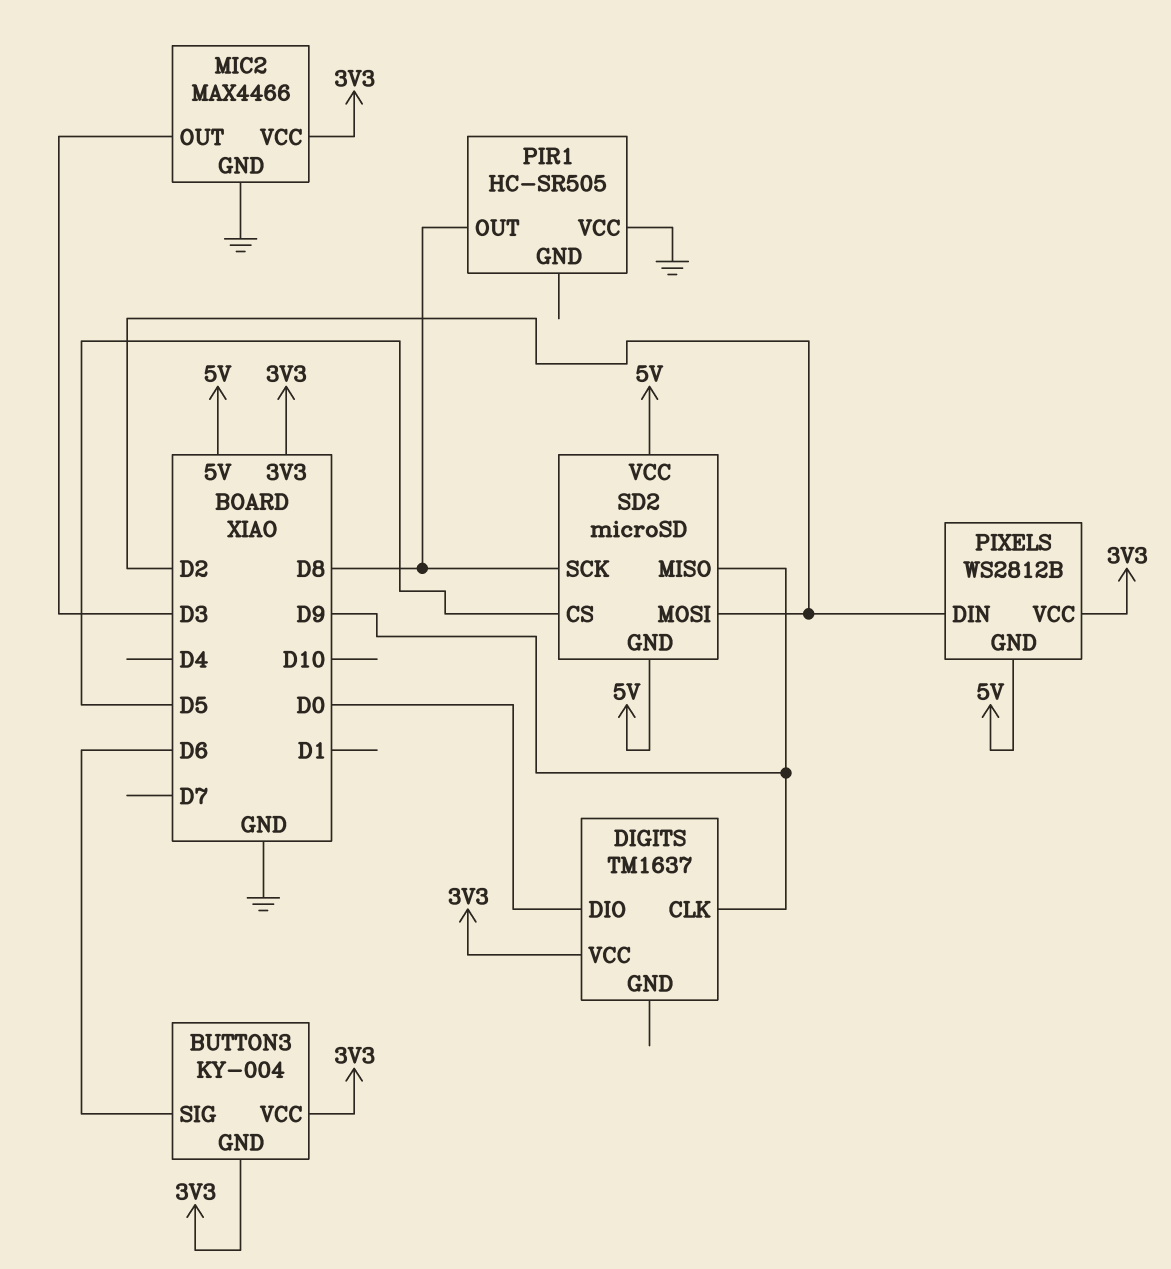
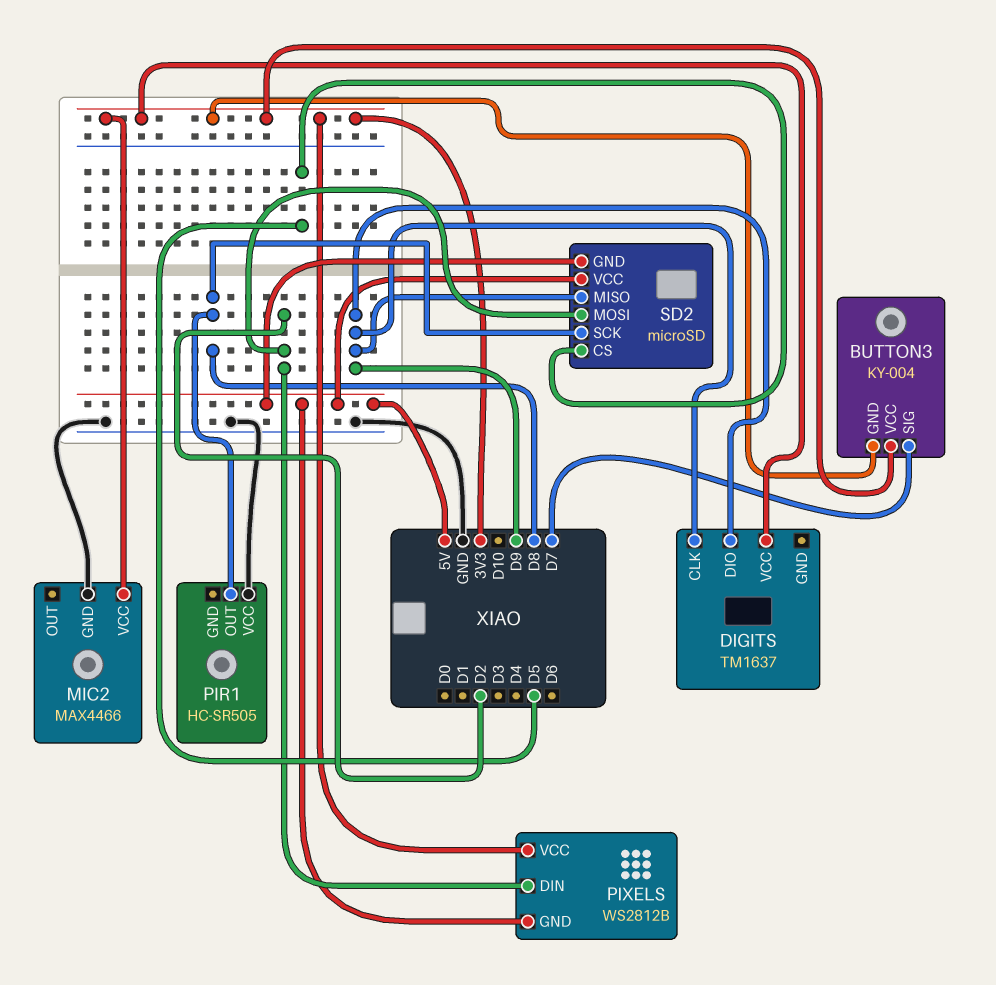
BUTTON3 pin SIG: D6 -> D7
DIGITS pin DIO: D0 -> D9
MIC2 pin OUT: D3 -> none

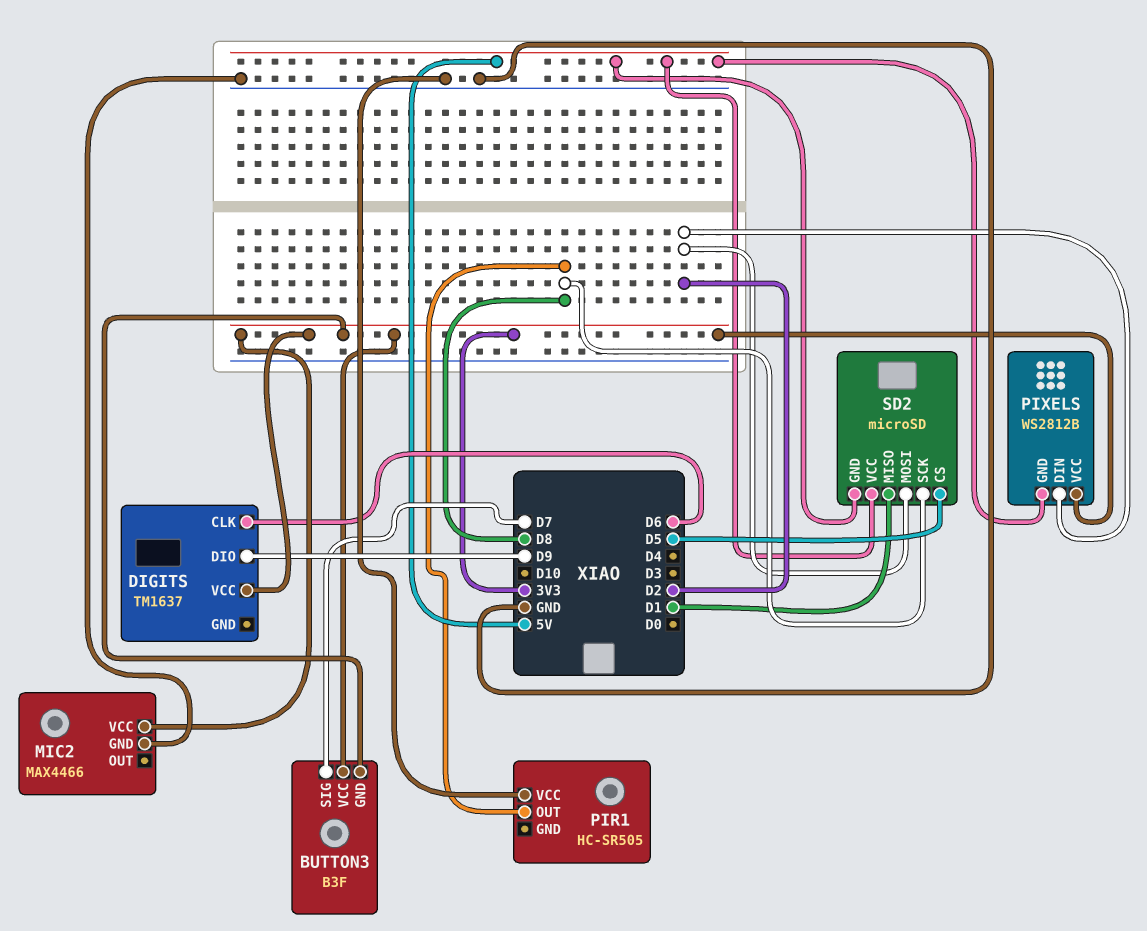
BUTTON3: KY-004 -> B3F
DIGITS pin CLK: D9 -> D6
SD2 pin MISO: D9 -> D1

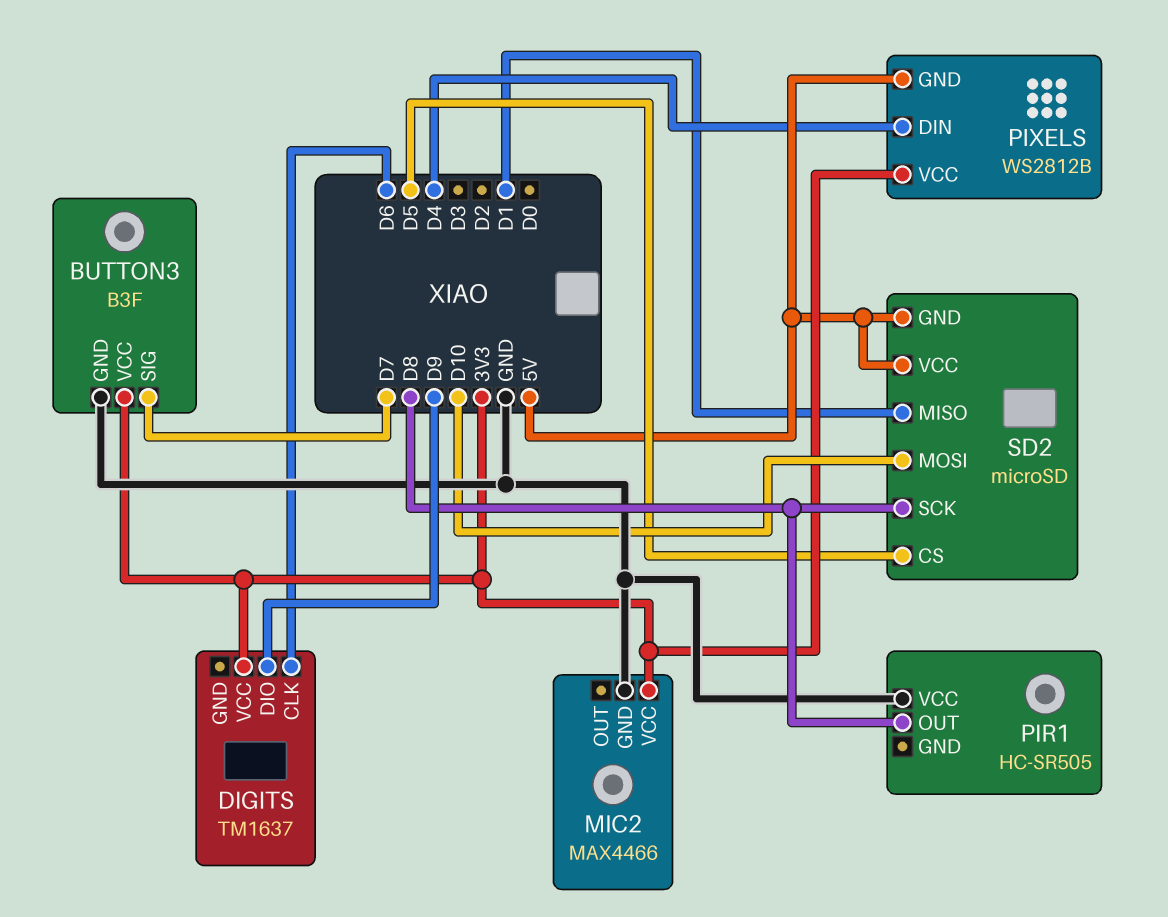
BUTTON3 pin GND: 3V3 -> GND
PIXELS pin DIN: D2 -> D4
SD2 pin MOSI: D2 -> D10

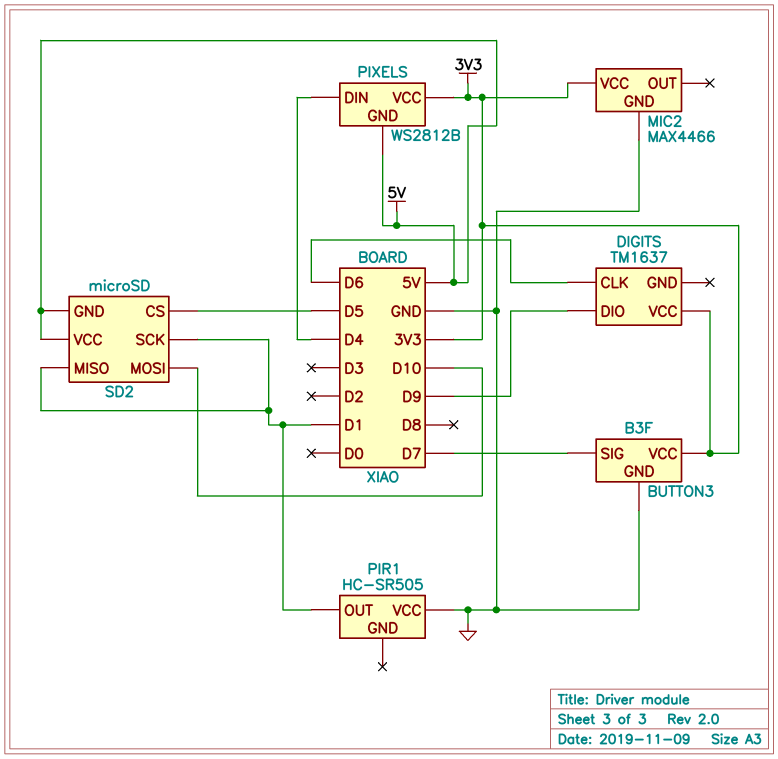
PIR1 pin OUT: D8 -> D1
SD2 pin SCK: D8 -> D1

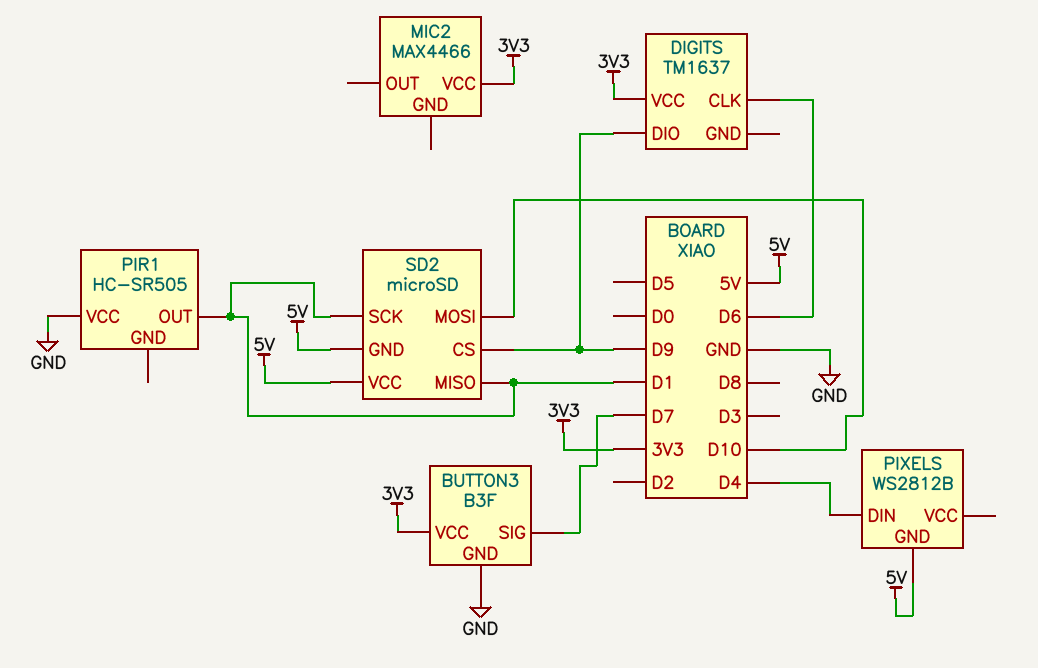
MIC2 pin GND: GND -> none
PIXELS pin VCC: 3V3 -> none
SD2 pin CS: D5 -> D9

